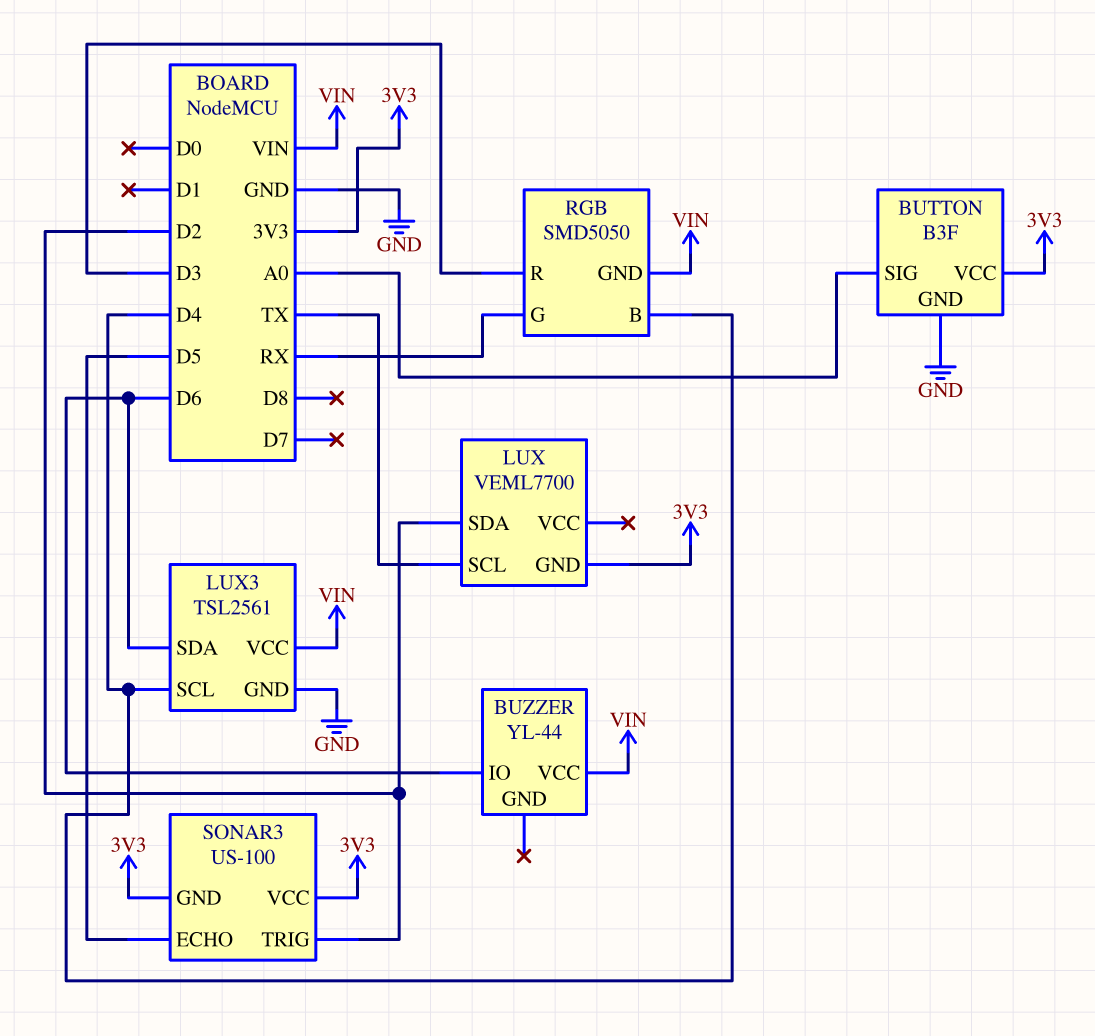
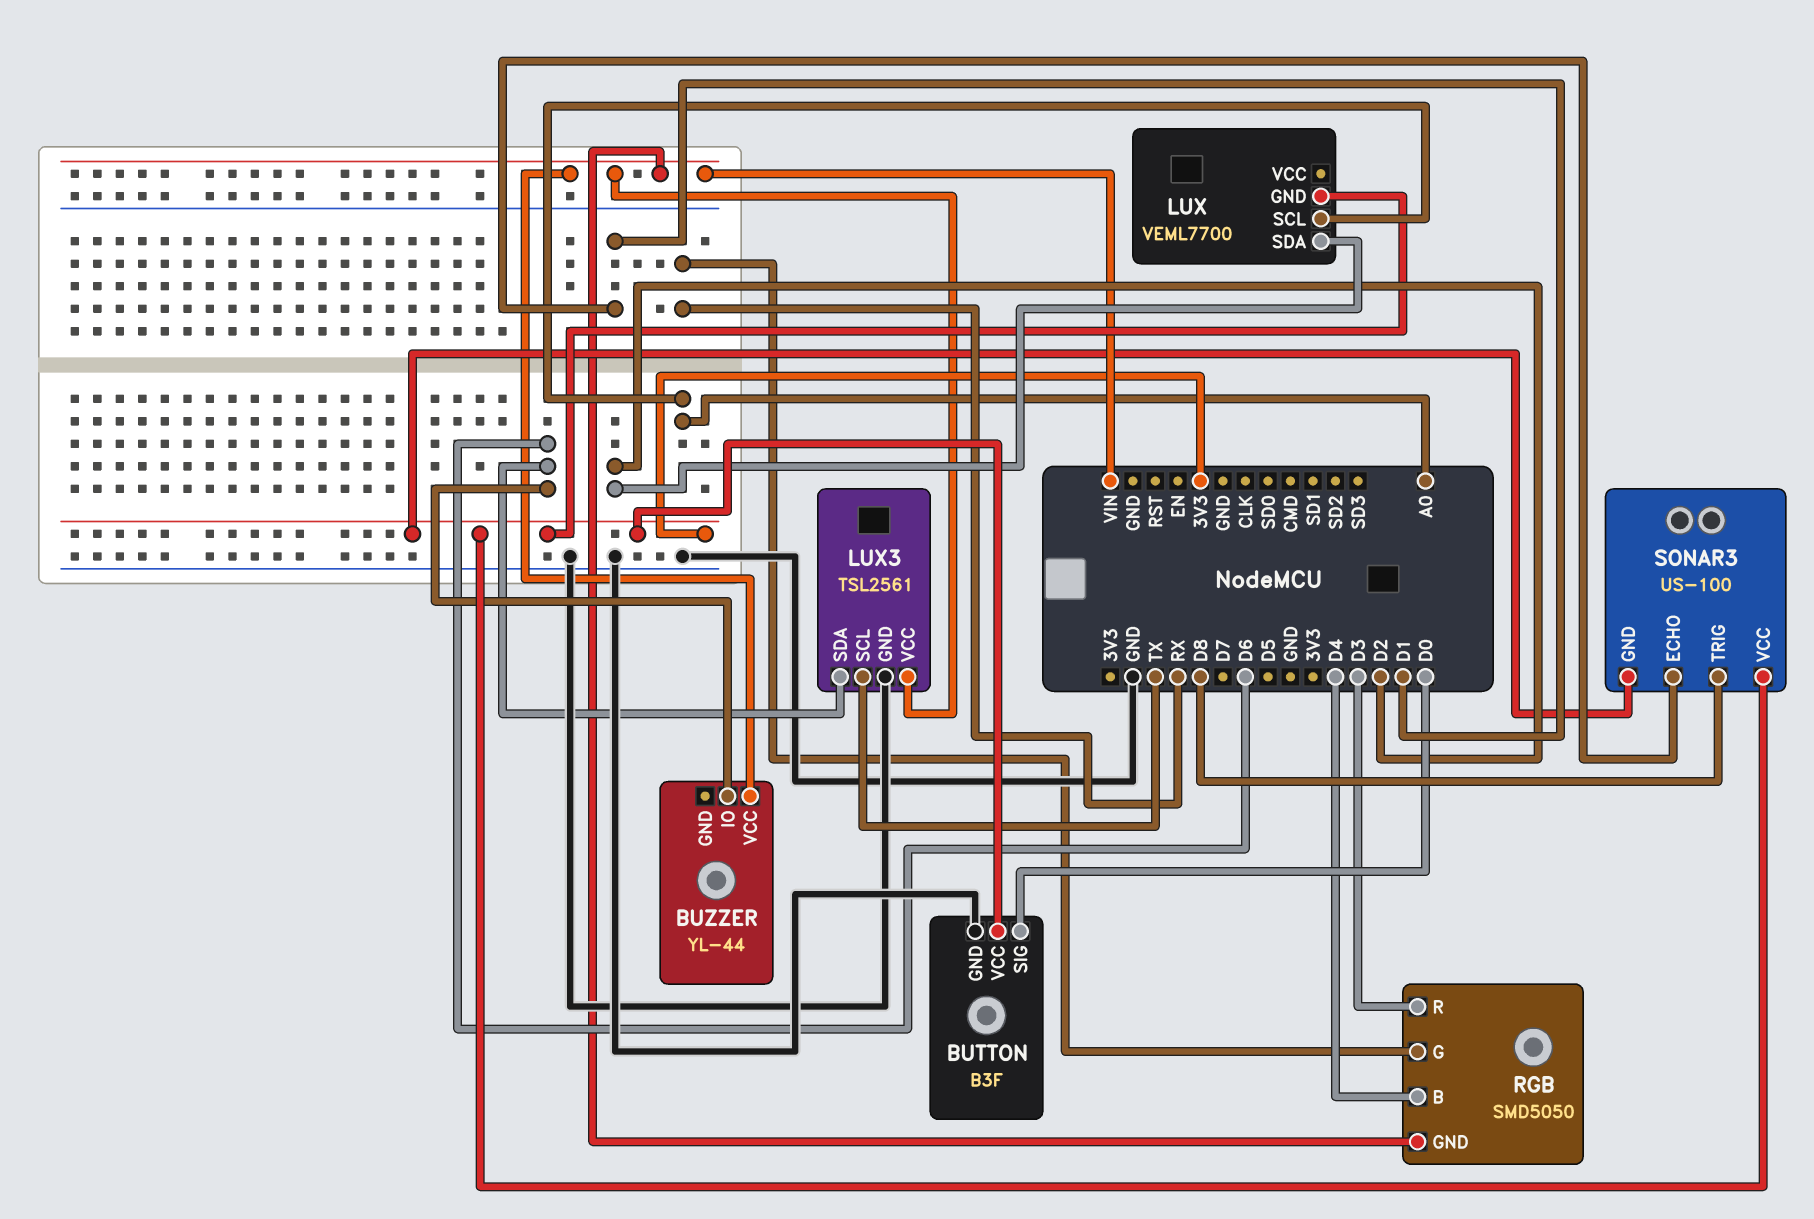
BUTTON pin SIG: A0 -> D0
LUX pin SCL: TX -> A0
LUX3 pin SCL: D4 -> TX
SONAR3 pin ECHO: D5 -> D1
SONAR3 pin TRIG: D2 -> D8

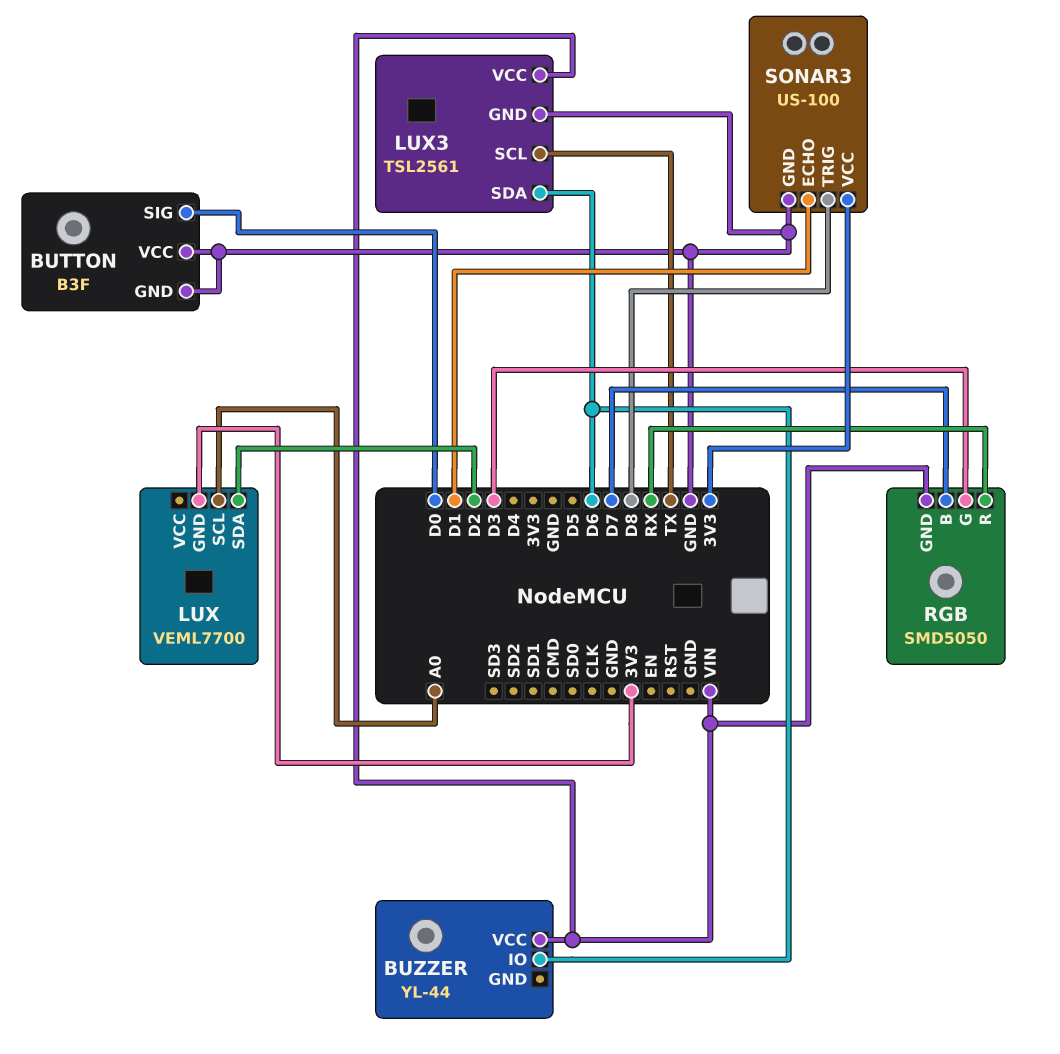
BUTTON pin VCC: 3V3 -> GND
RGB pin B: D4 -> D7
RGB pin G: RX -> D3
RGB pin R: D3 -> RX
SONAR3 pin GND: 3V3 -> GND

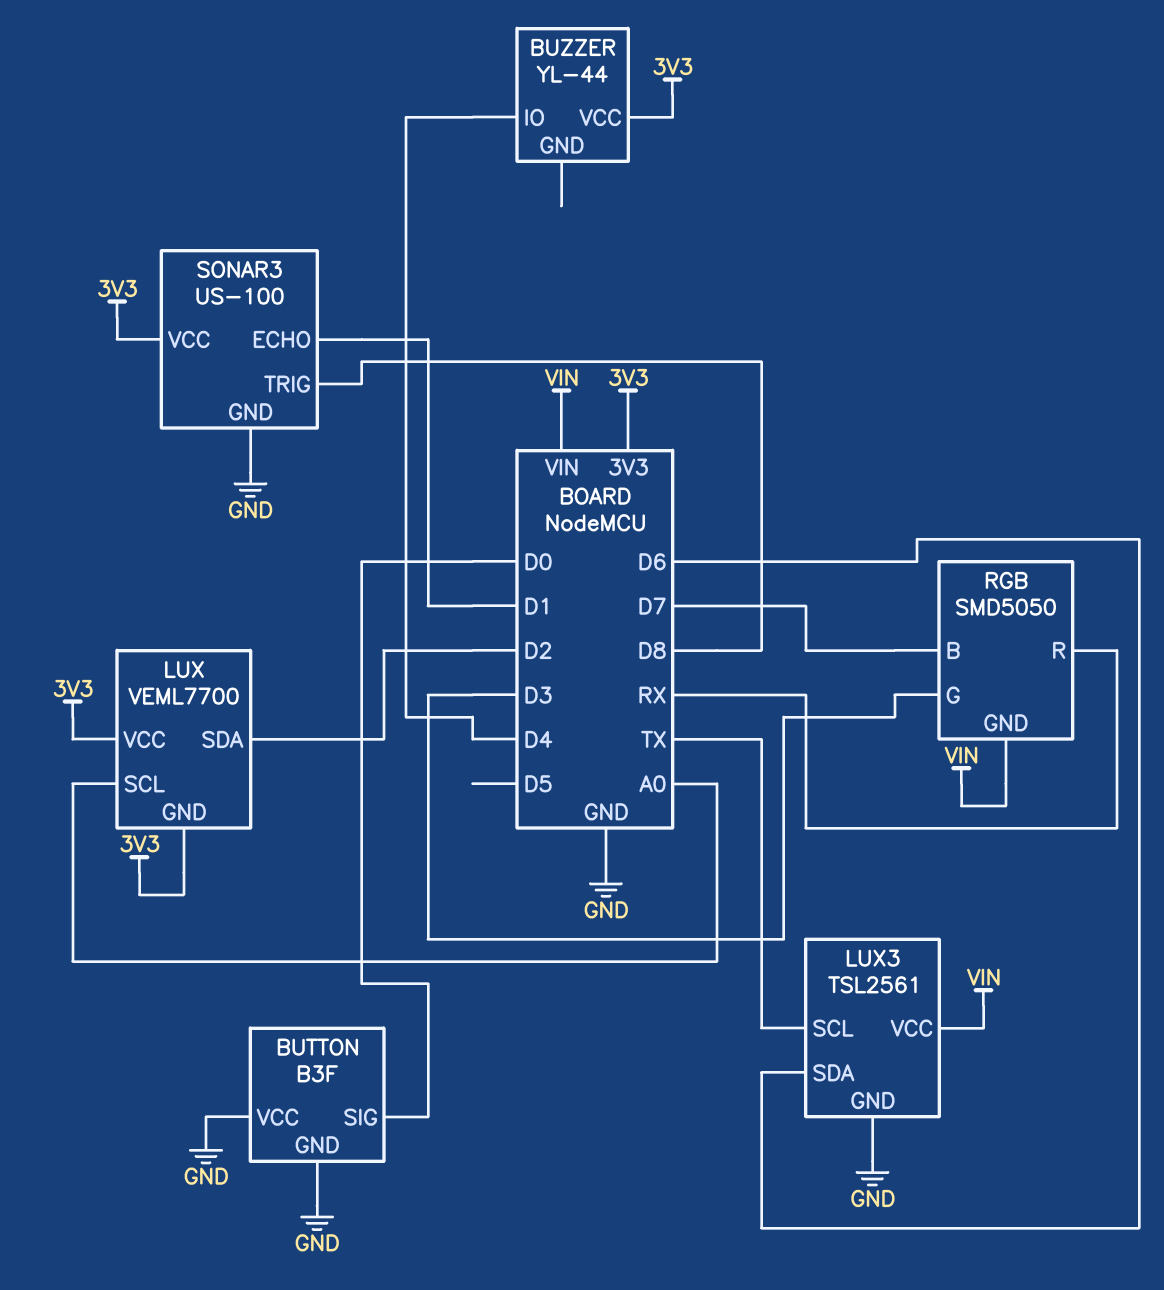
BUZZER pin IO: D6 -> D4
BUZZER pin VCC: VIN -> 3V3
LUX pin VCC: none -> 3V3

